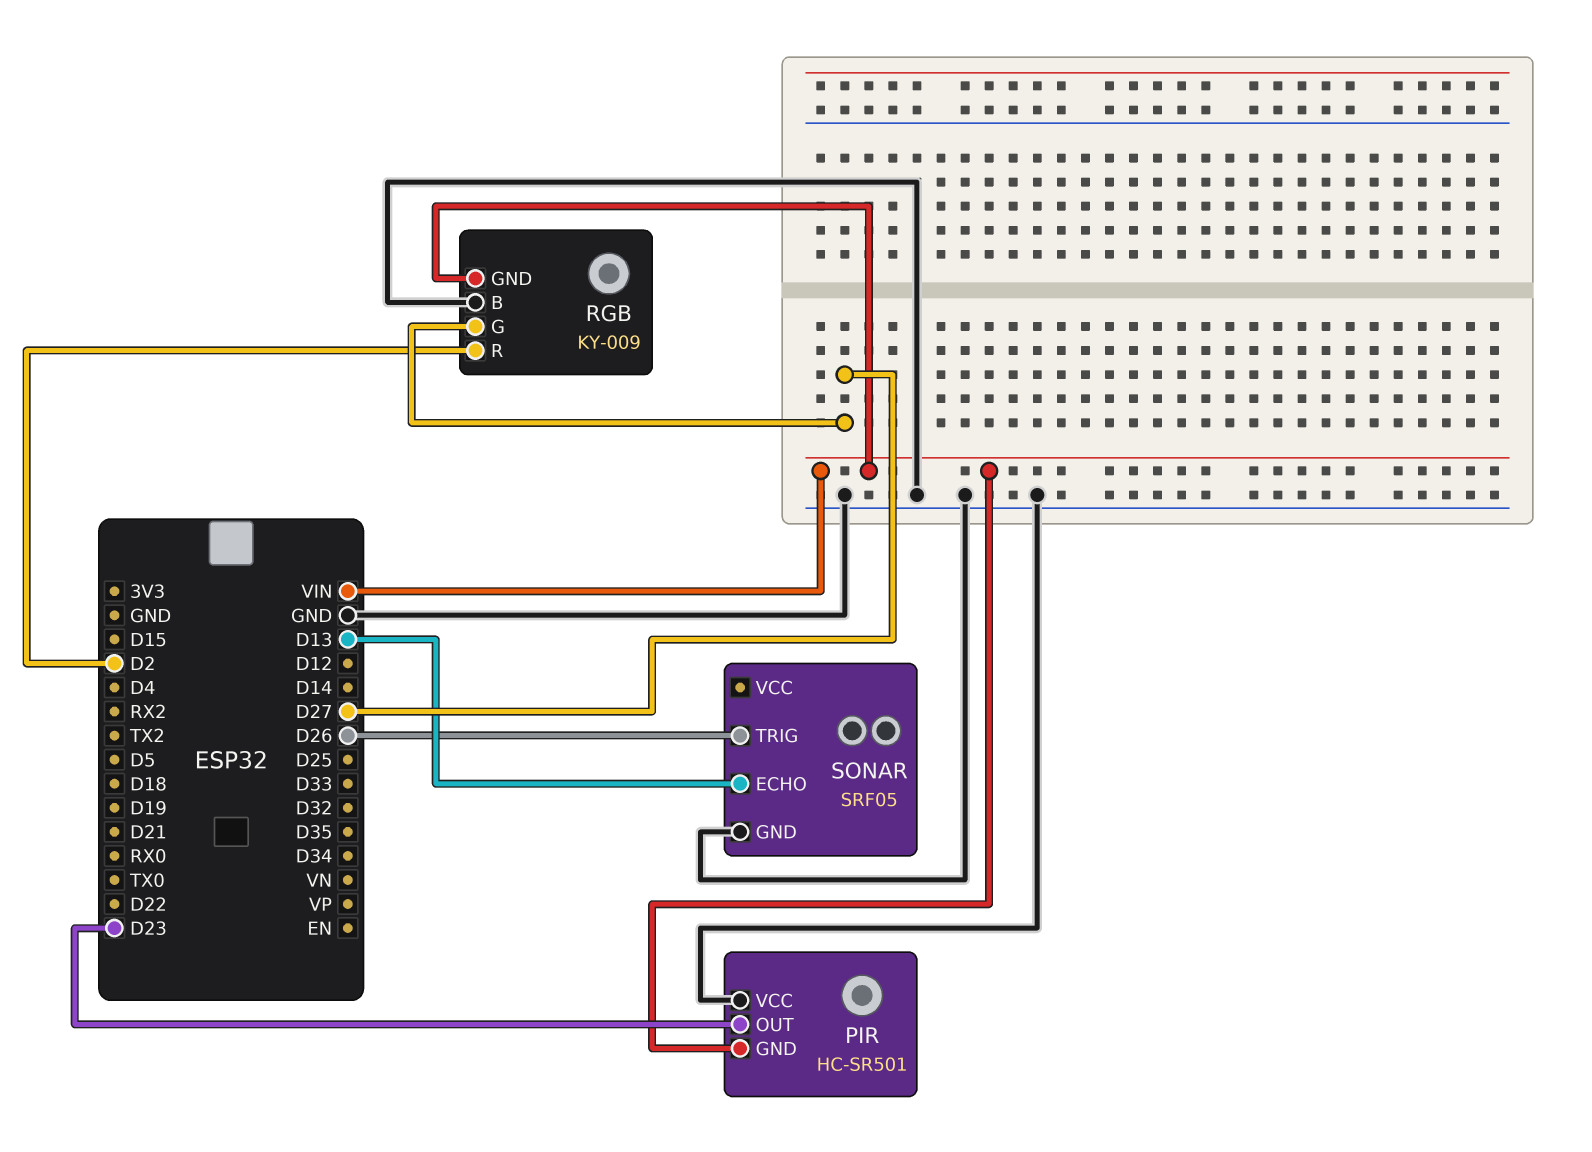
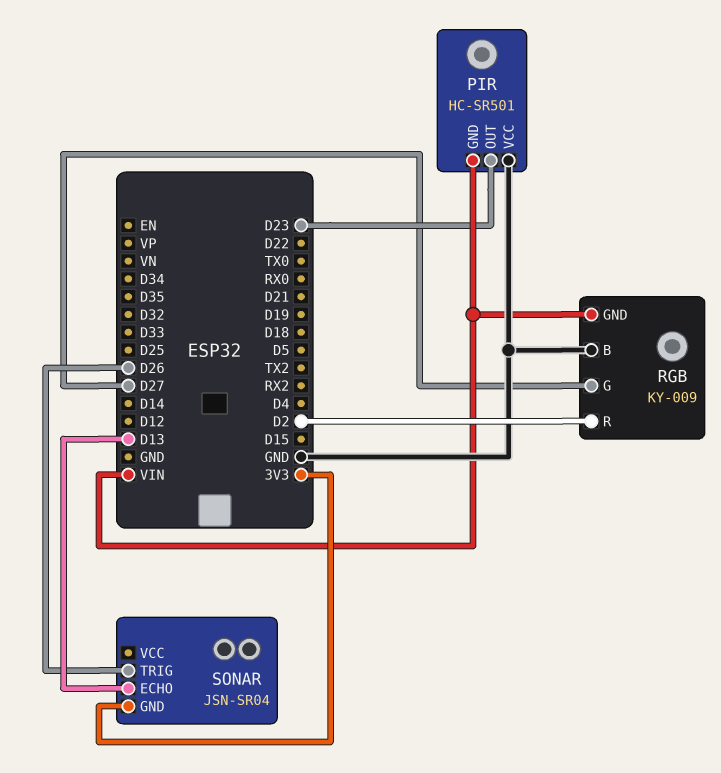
SONAR: SRF05 -> JSN-SR04
SONAR pin GND: GND -> 3V3

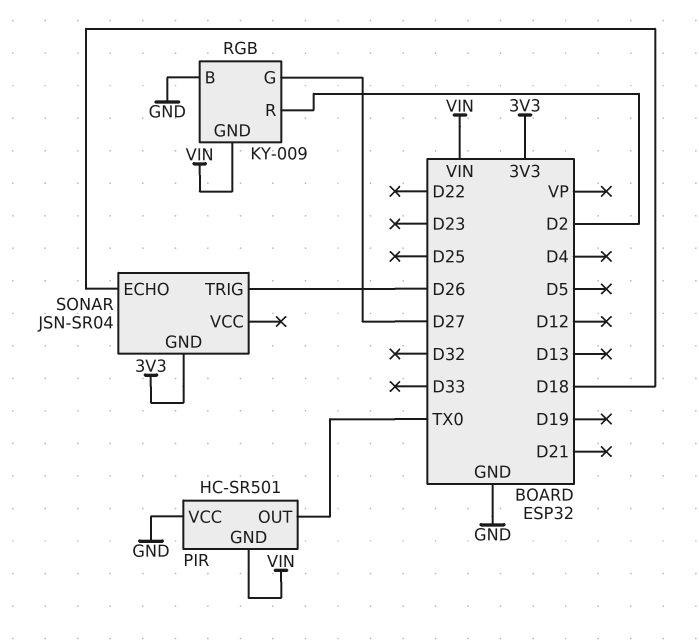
PIR pin OUT: D23 -> TX0
SONAR pin ECHO: D13 -> D18

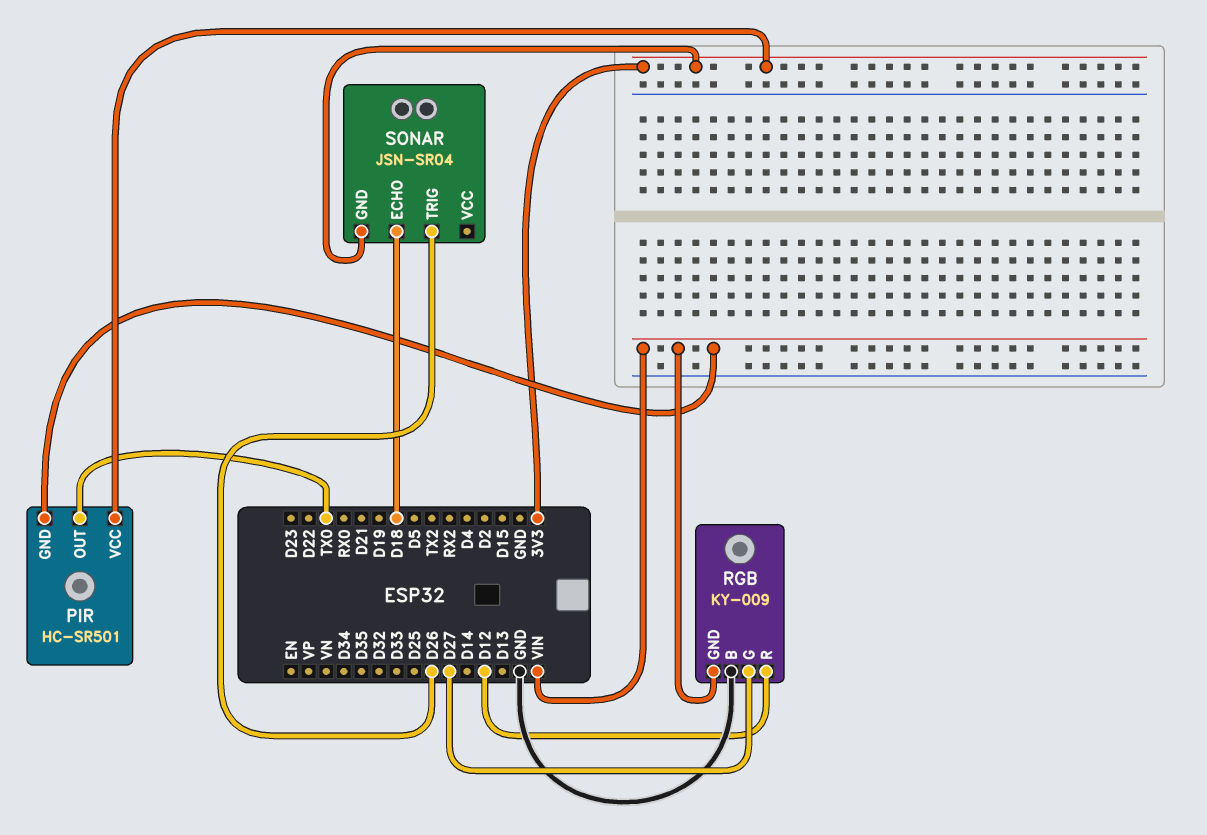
PIR pin VCC: GND -> 3V3
RGB pin R: D2 -> D12

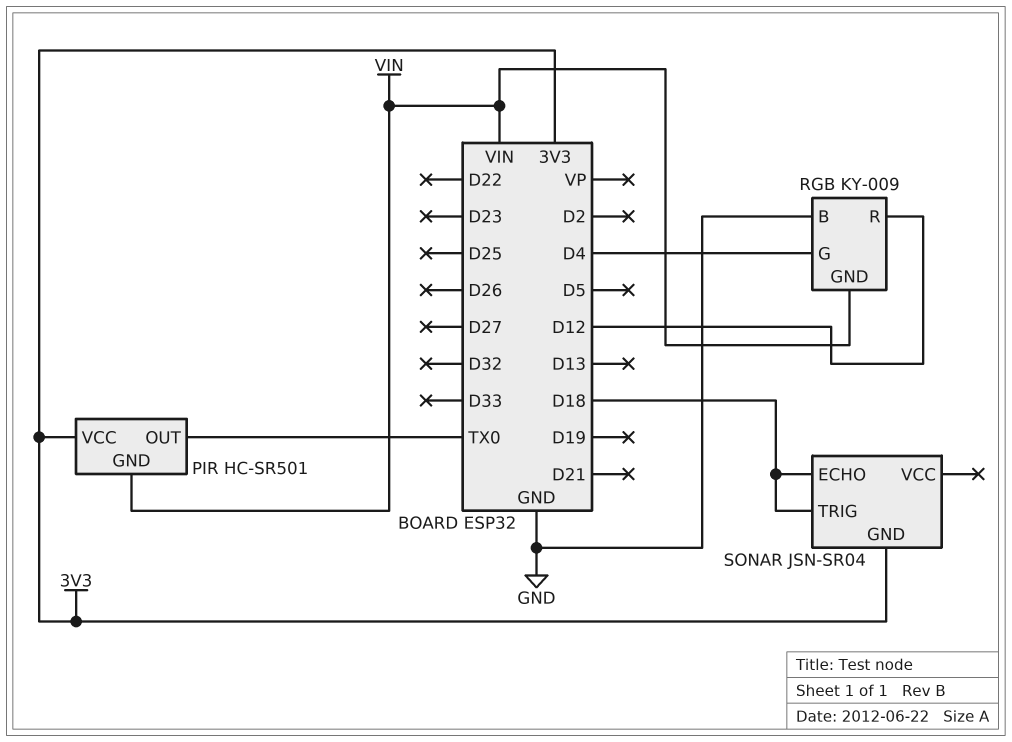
RGB pin G: D27 -> D4
SONAR pin TRIG: D26 -> D18

